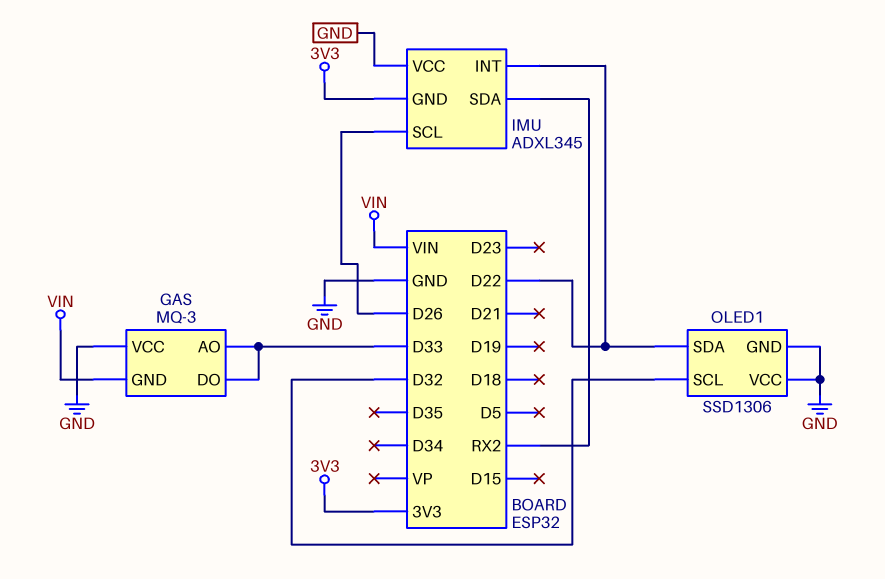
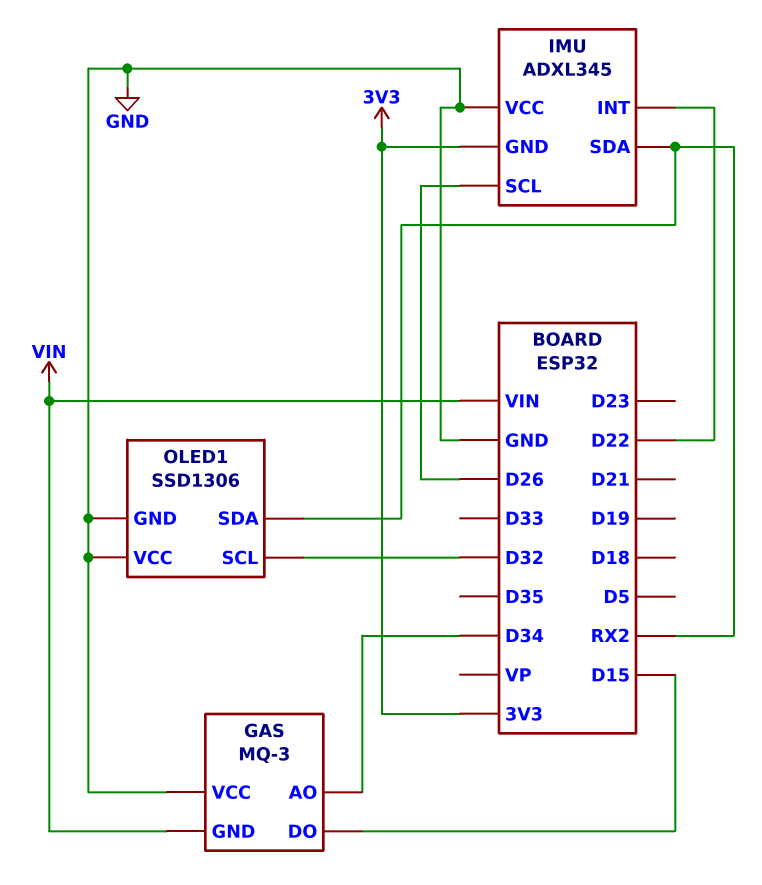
GAS pin AO: D33 -> D34
GAS pin DO: D33 -> D15
OLED1 pin SDA: D22 -> RX2

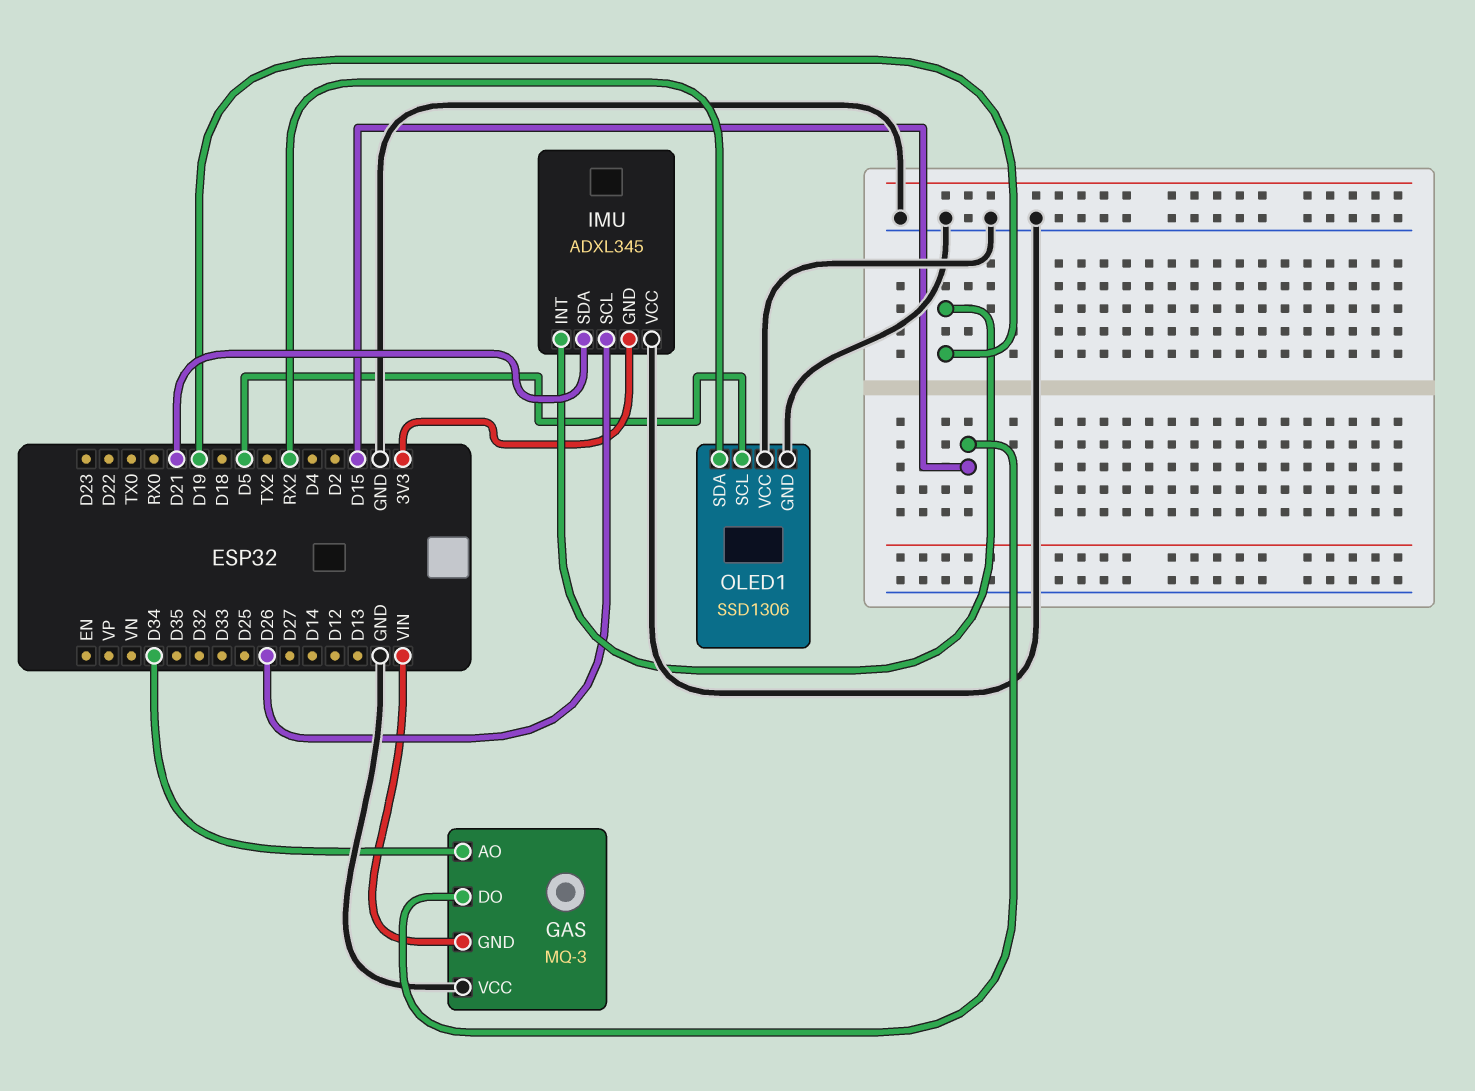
IMU pin INT: D22 -> D19
IMU pin SDA: RX2 -> D21
OLED1 pin SCL: D32 -> D5

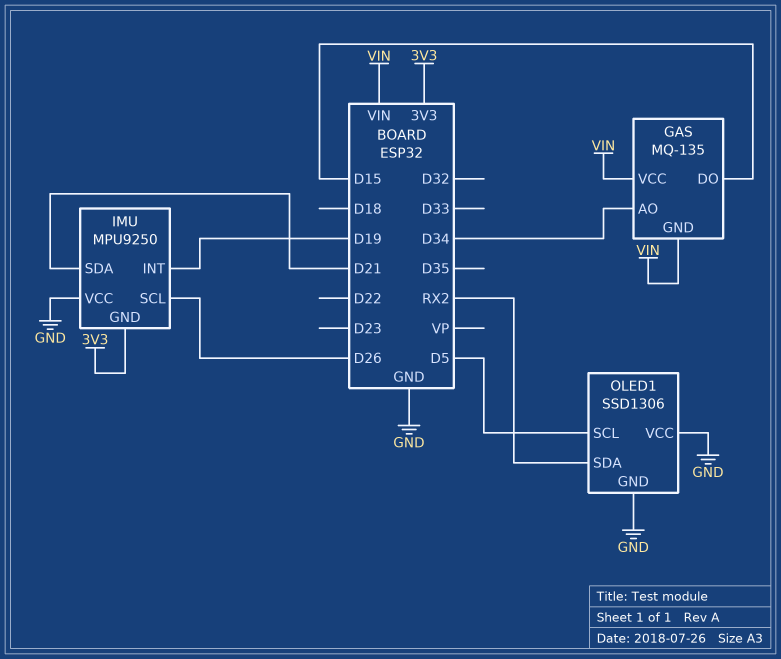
GAS: MQ-3 -> MQ-135
GAS pin VCC: GND -> VIN
IMU: ADXL345 -> MPU9250

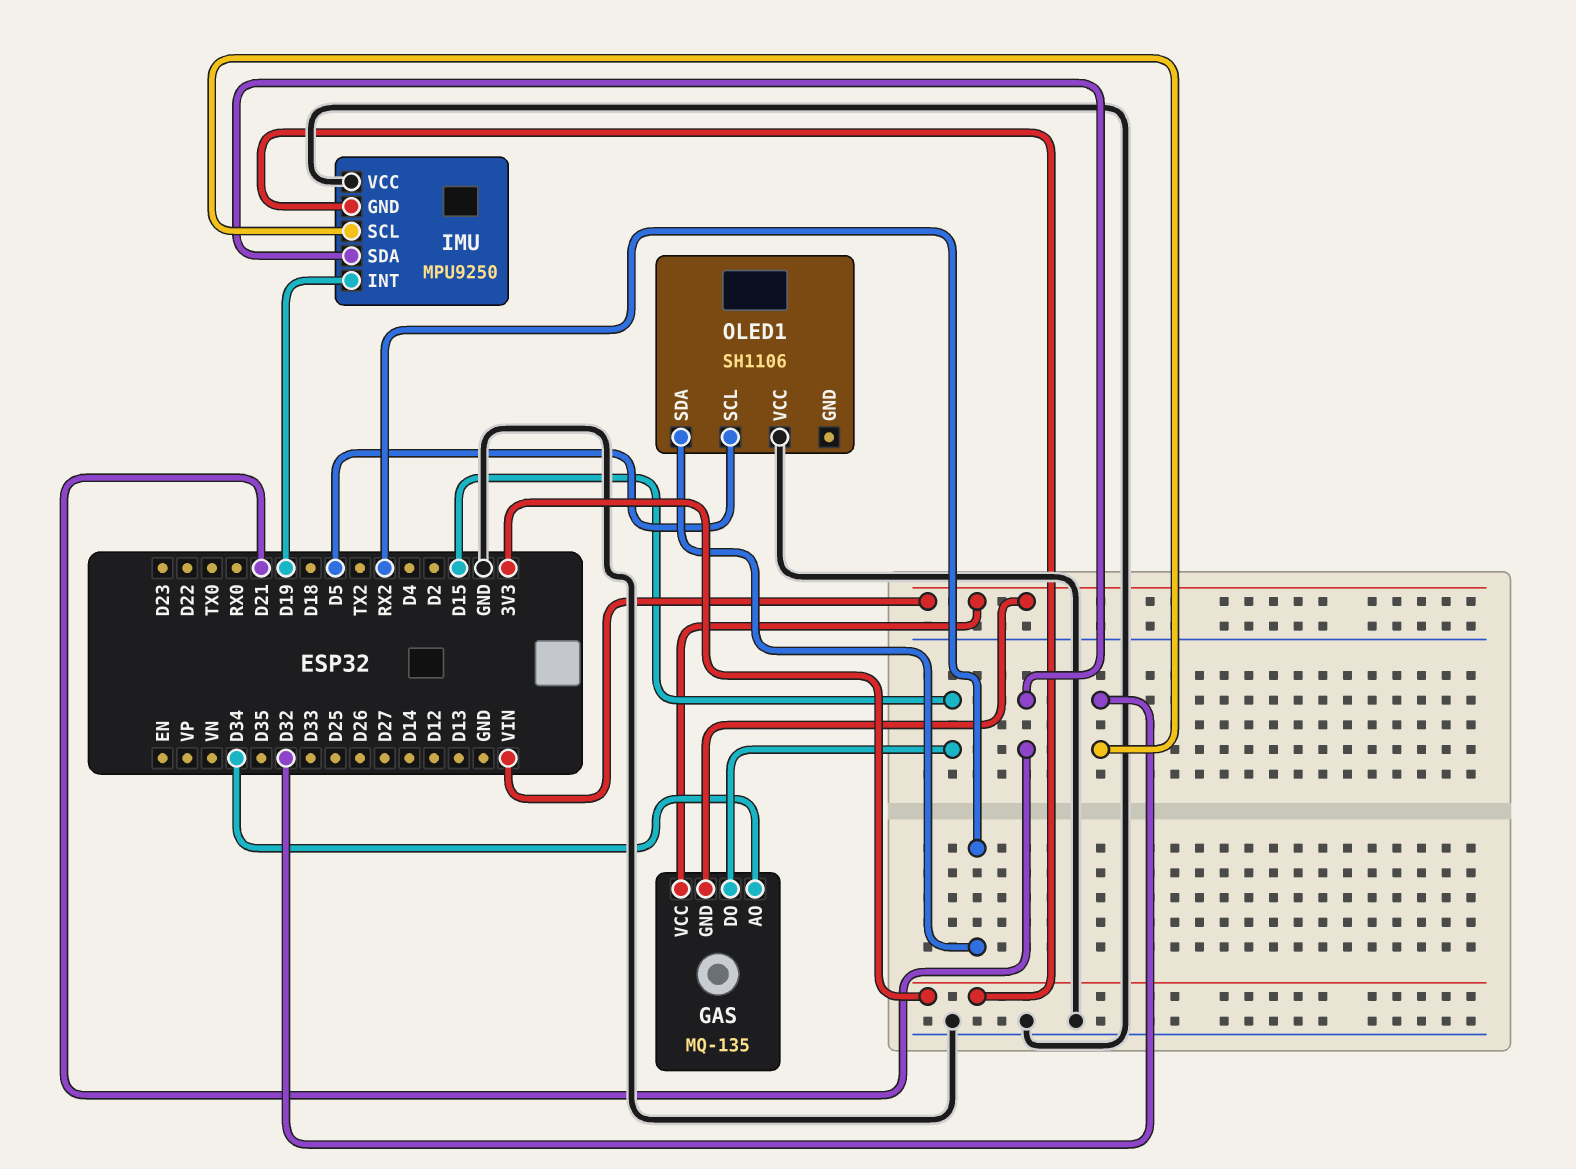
IMU pin SCL: D26 -> D32
OLED1: SSD1306 -> SH1106
OLED1 pin GND: GND -> none

